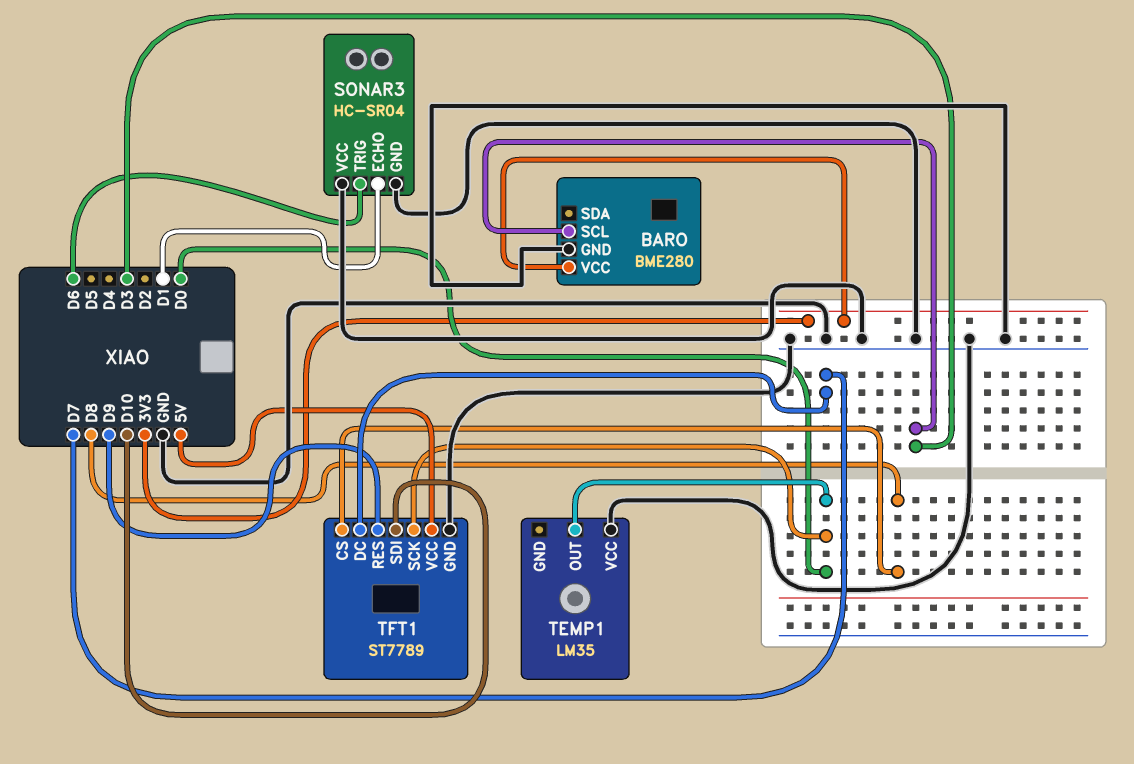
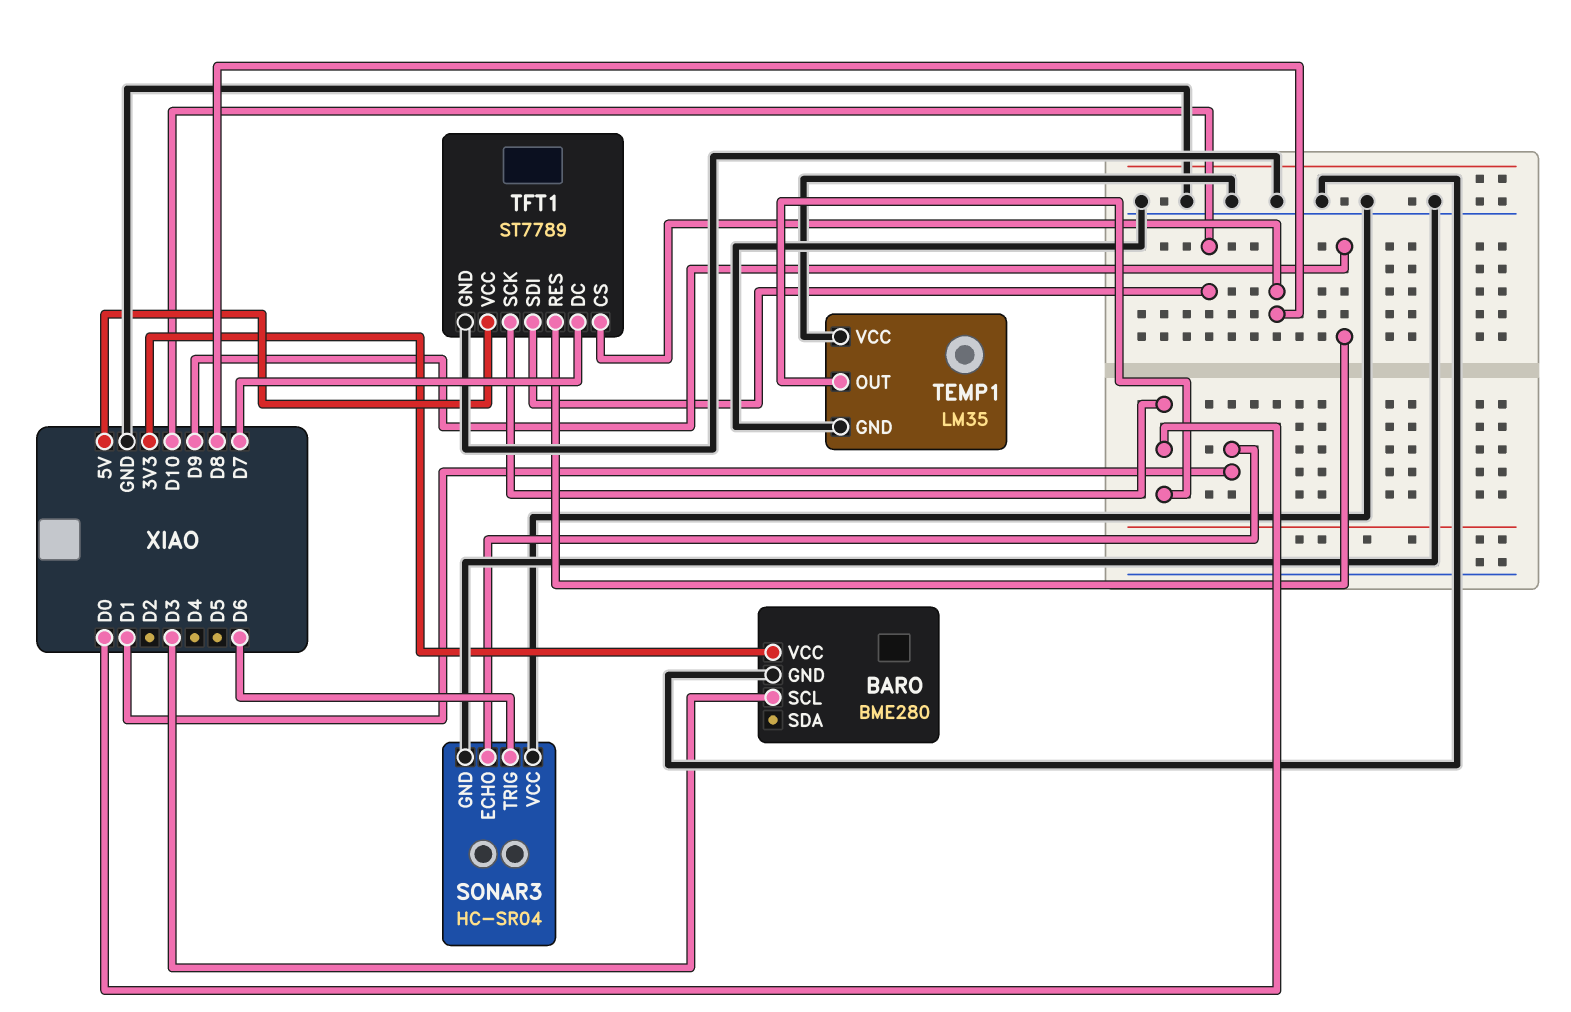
TEMP1 pin GND: none -> GND

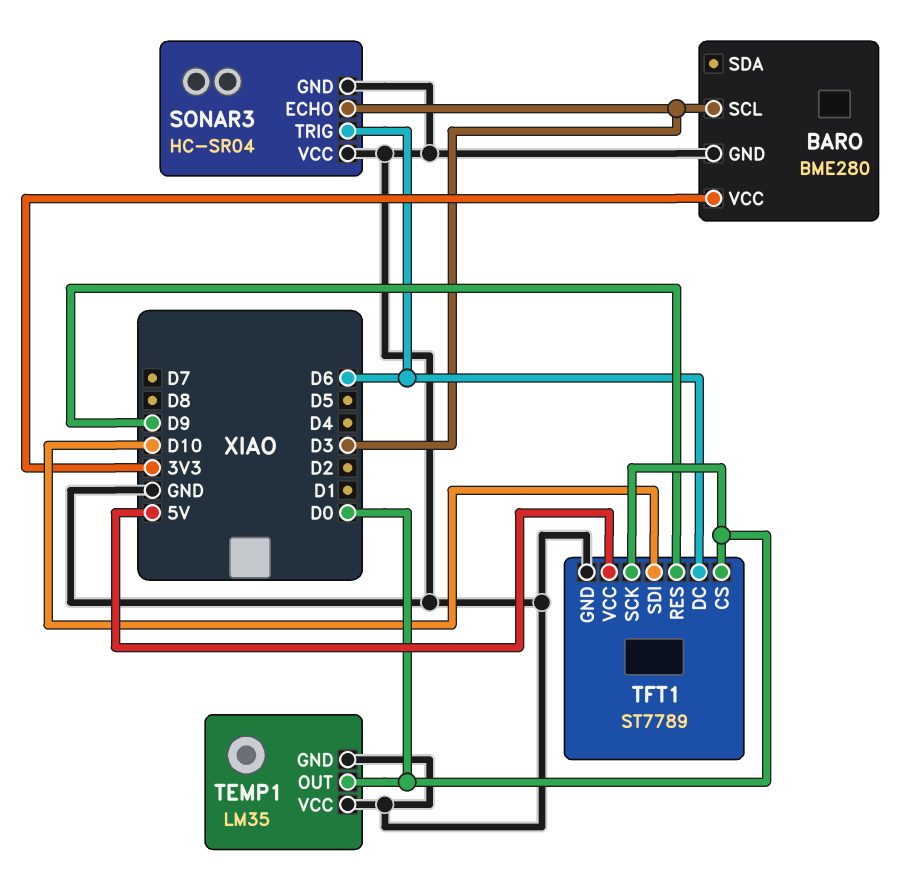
SONAR3 pin ECHO: D1 -> D3
TFT1 pin CS: D8 -> D0
TFT1 pin DC: D7 -> D6

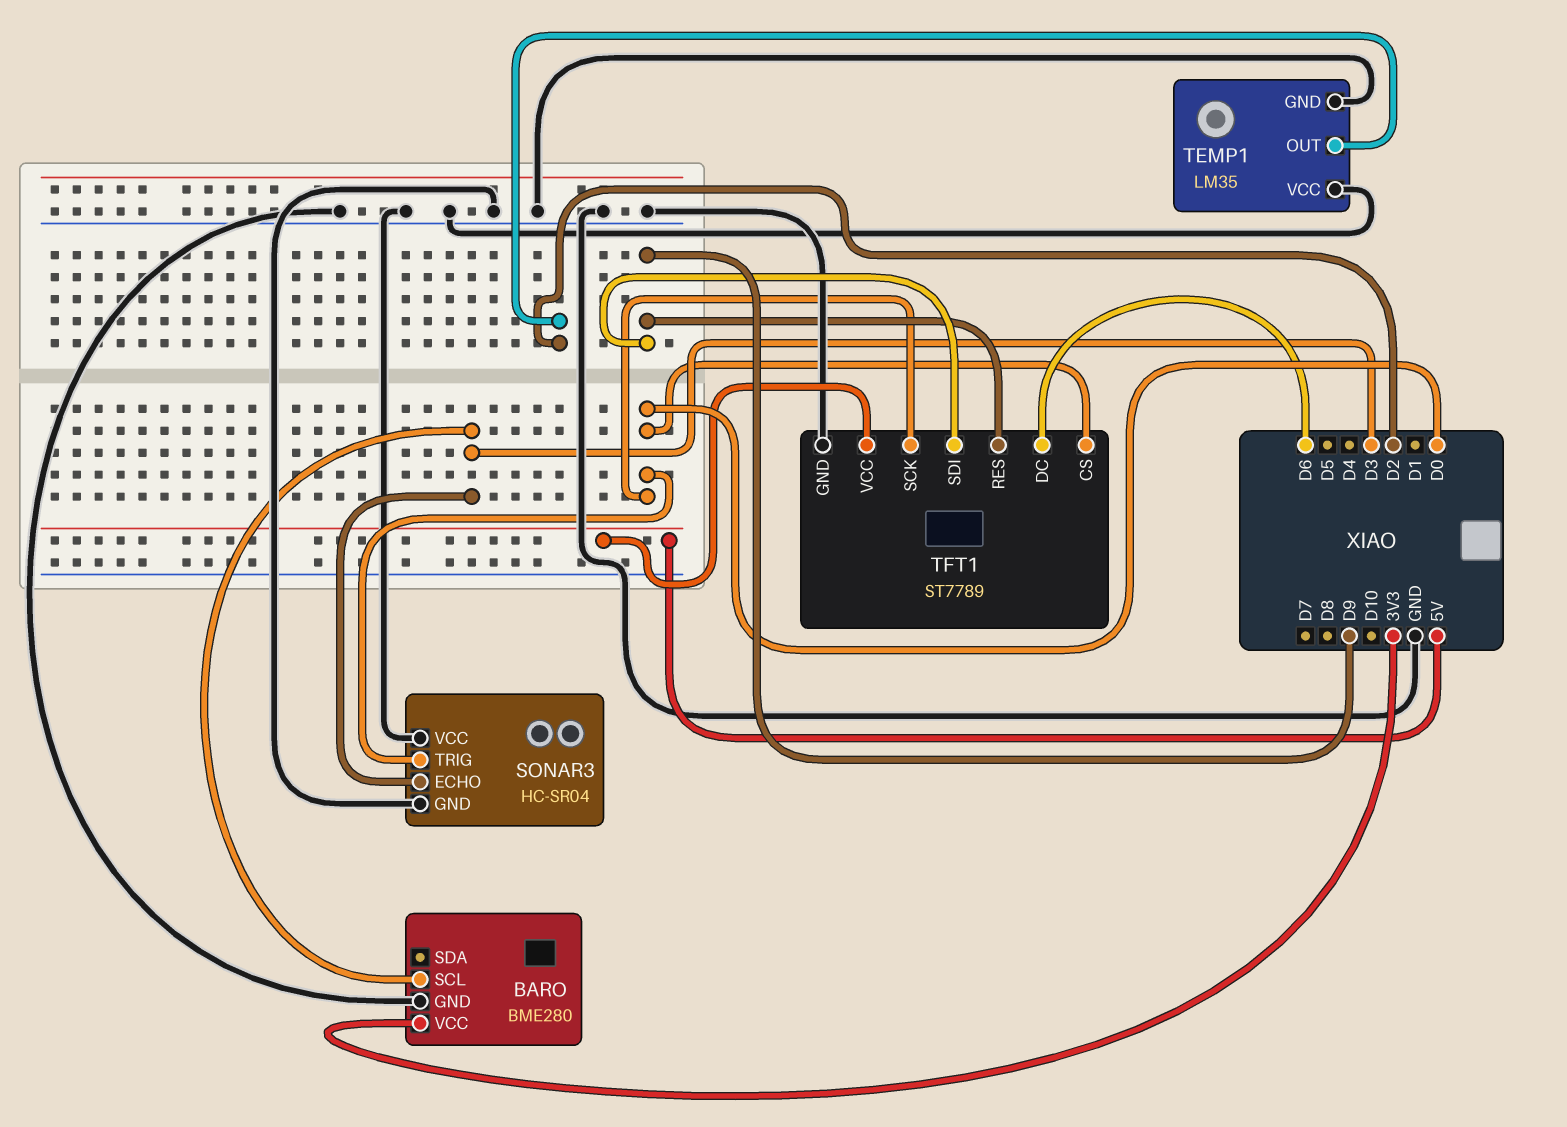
SONAR3 pin TRIG: D6 -> D0
TEMP1 pin OUT: D0 -> D2
TFT1 pin SDI: D10 -> D9

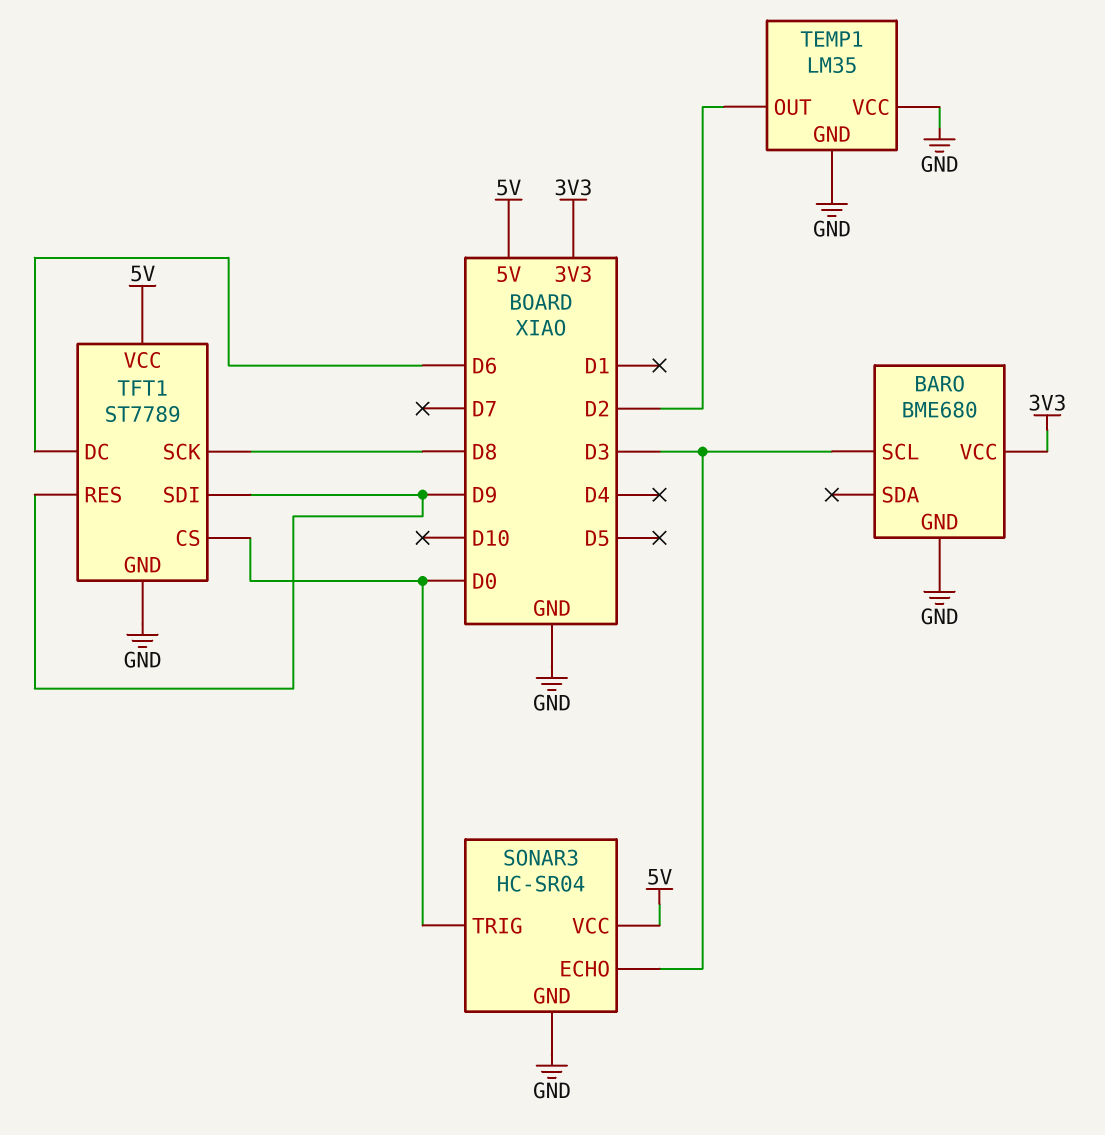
BARO: BME280 -> BME680
SONAR3 pin VCC: GND -> 5V
TFT1 pin SCK: D0 -> D8

